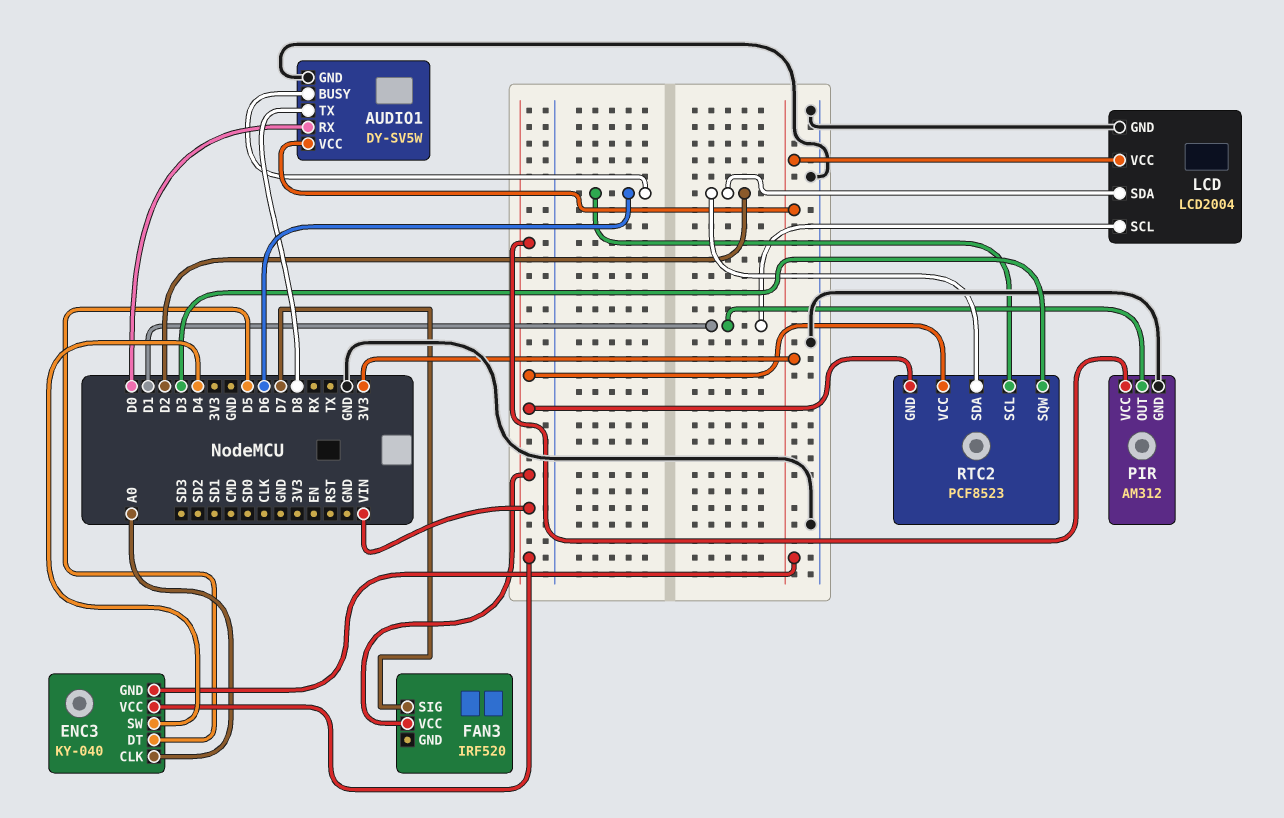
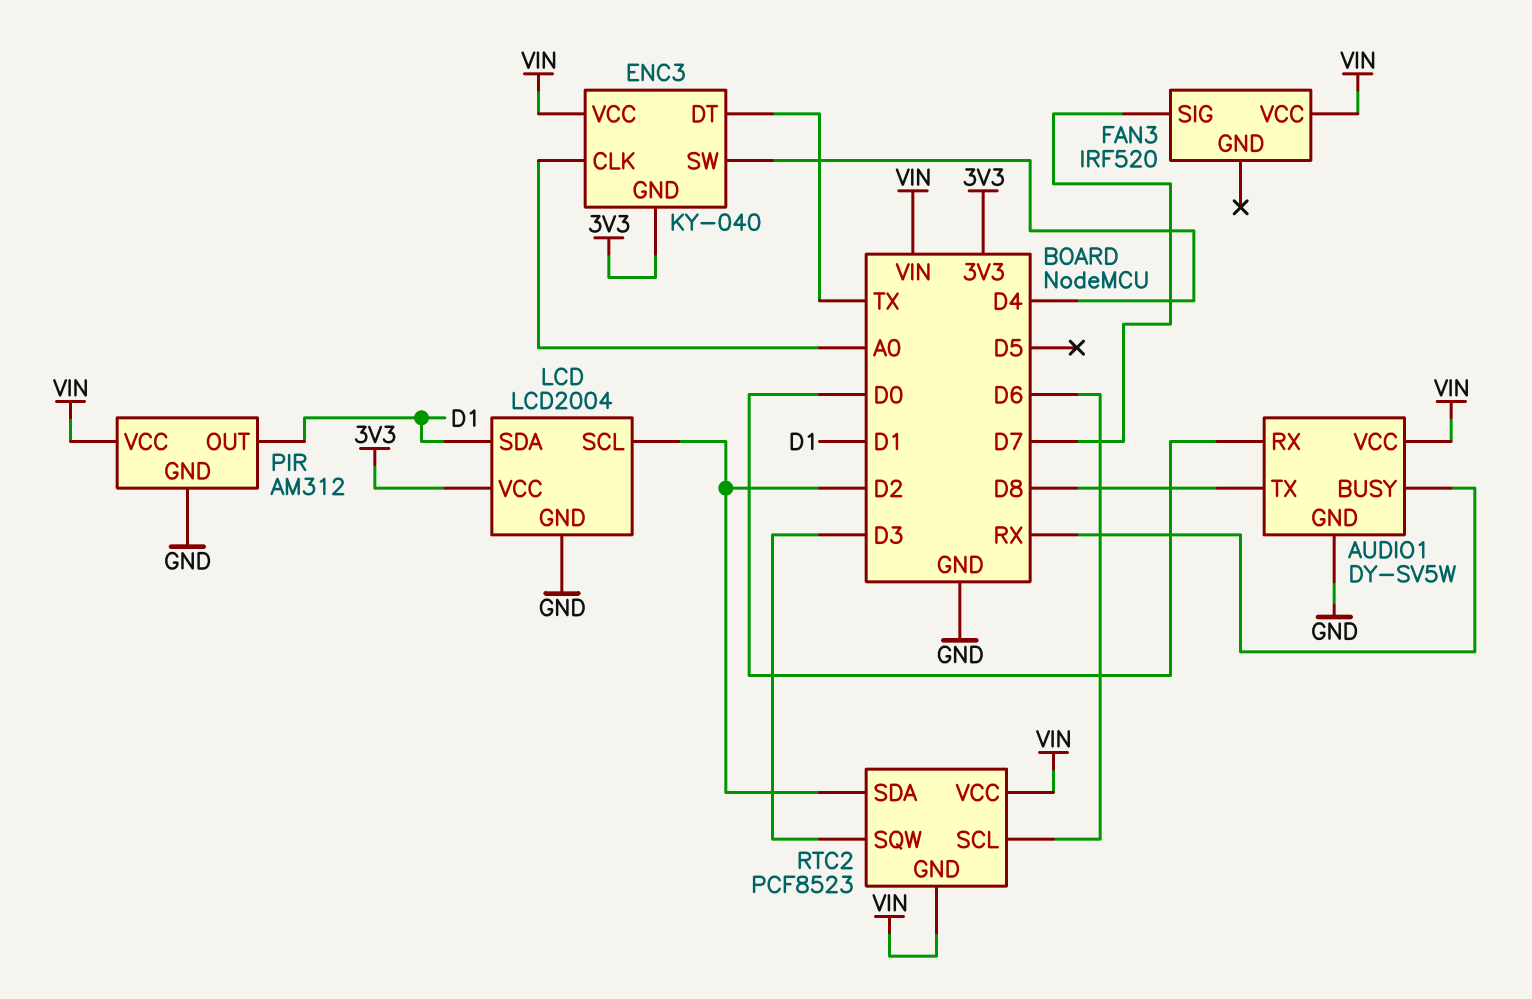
AUDIO1 pin BUSY: D6 -> RX
AUDIO1 pin VCC: 3V3 -> VIN
ENC3 pin DT: D5 -> TX
LCD pin SCL: D1 -> D2
LCD pin SDA: D2 -> D1

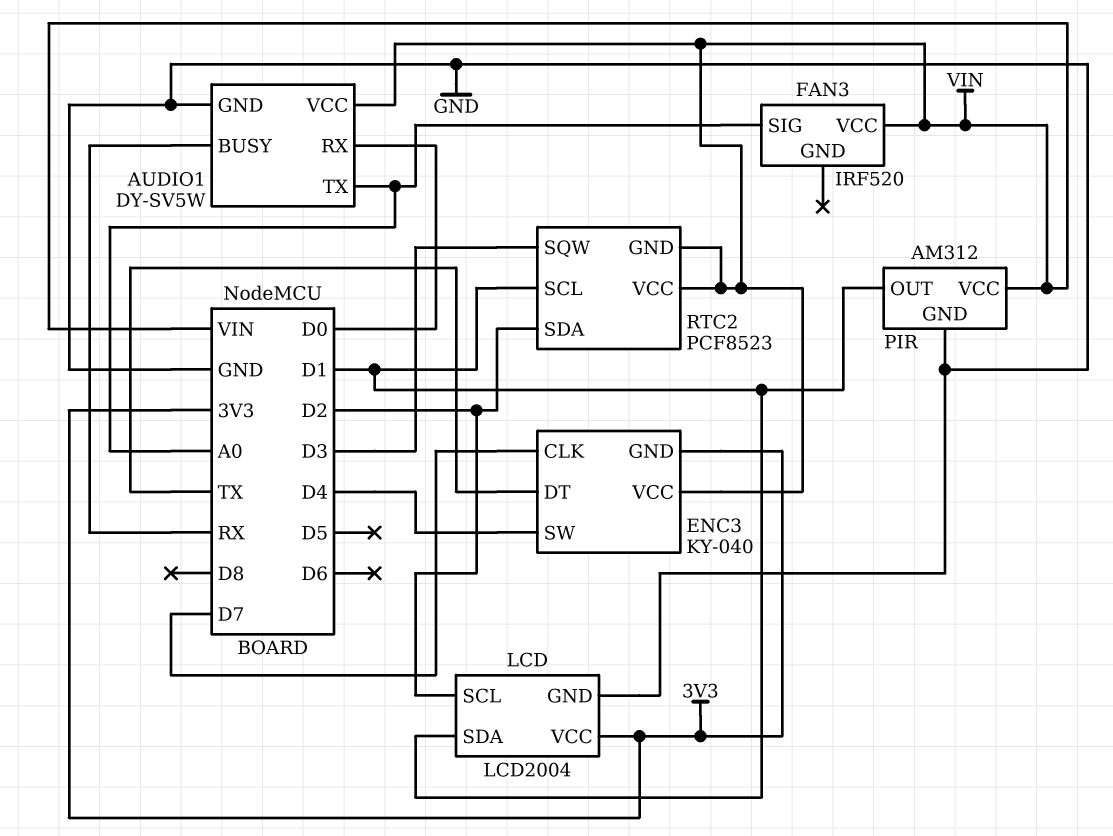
AUDIO1 pin TX: D8 -> A0
ENC3 pin CLK: A0 -> D7
FAN3 pin SIG: D7 -> A0
RTC2 pin SCL: D6 -> D1

